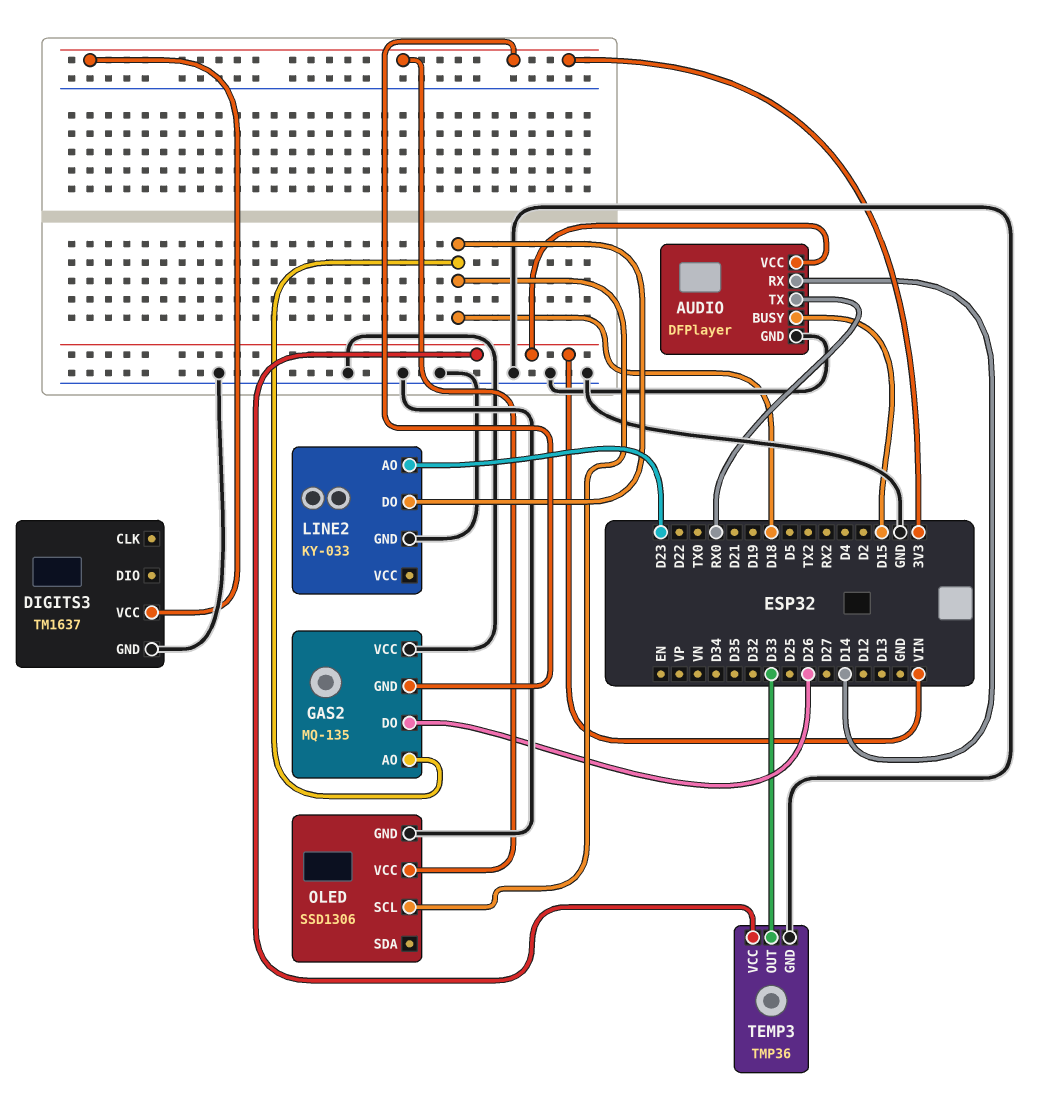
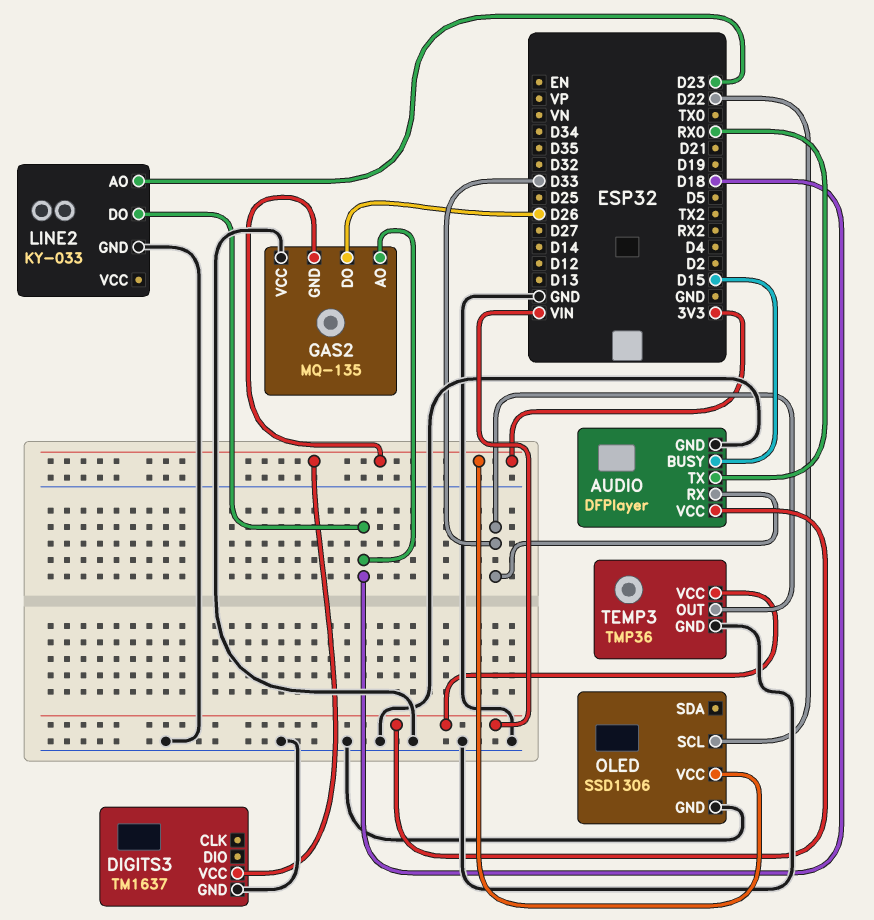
AUDIO pin RX: D14 -> D33
OLED pin SCL: D18 -> D22

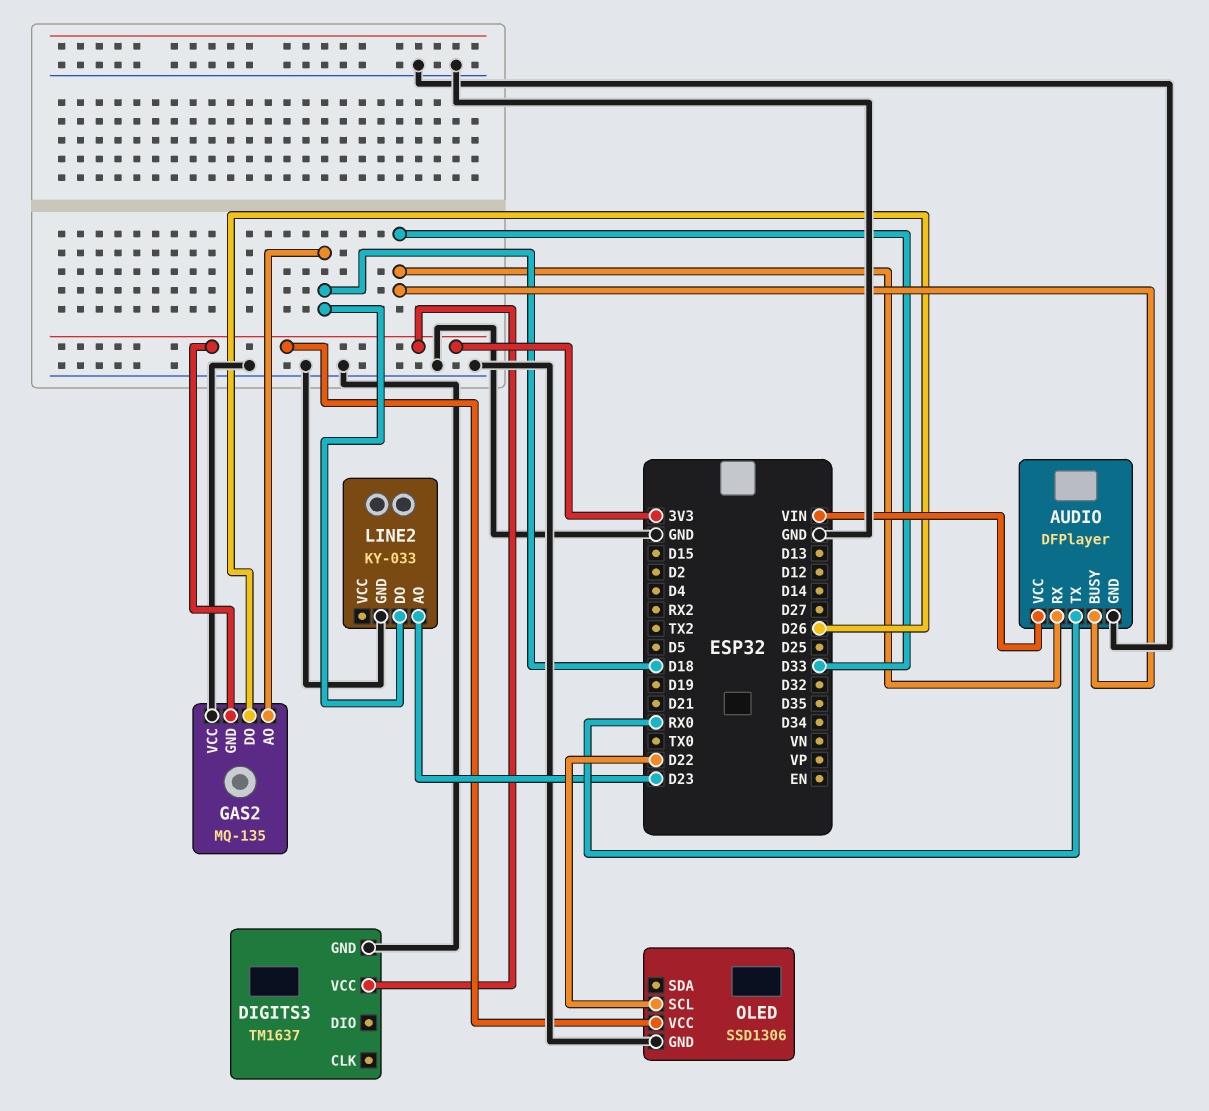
AUDIO pin BUSY: D15 -> D33
TEMP3: TMP36 -> none
TEMP3 pin GND: GND -> none
TEMP3 pin OUT: D33 -> none
TEMP3 pin VCC: VIN -> none

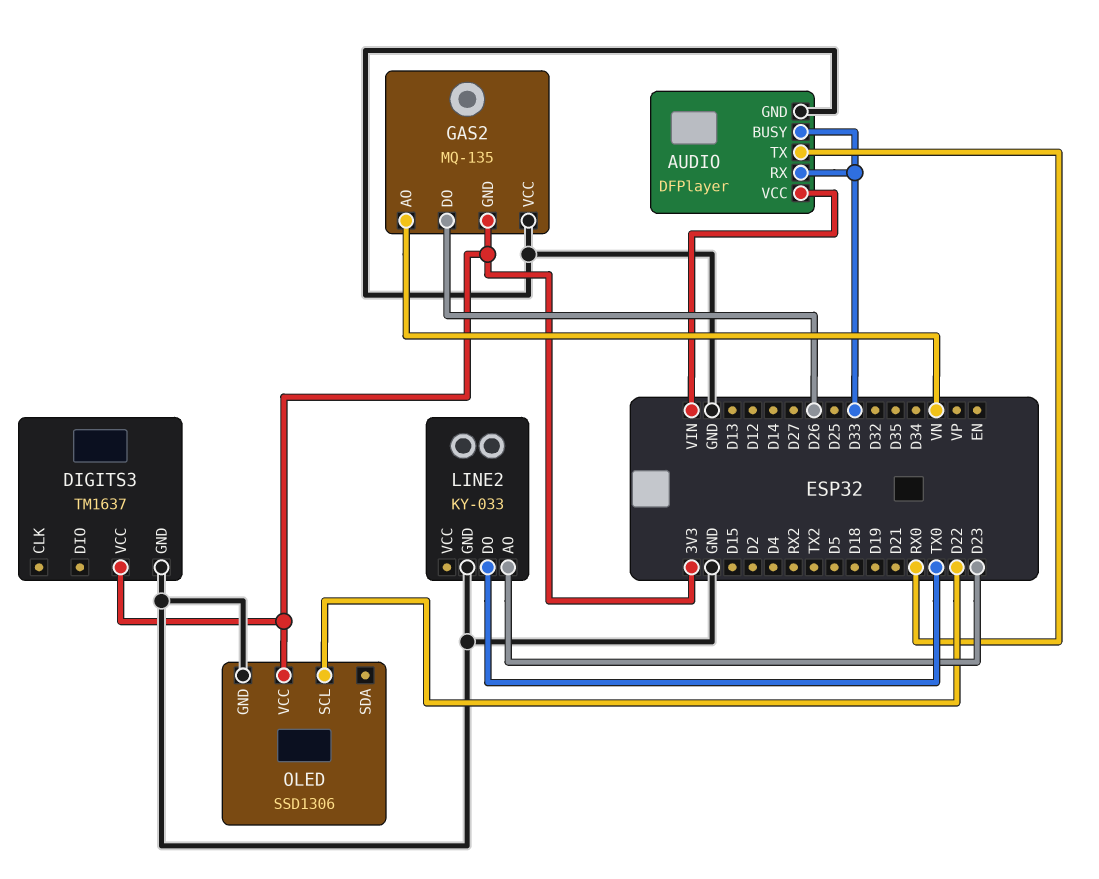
GAS2 pin AO: D18 -> VN
LINE2 pin DO: D18 -> TX0

